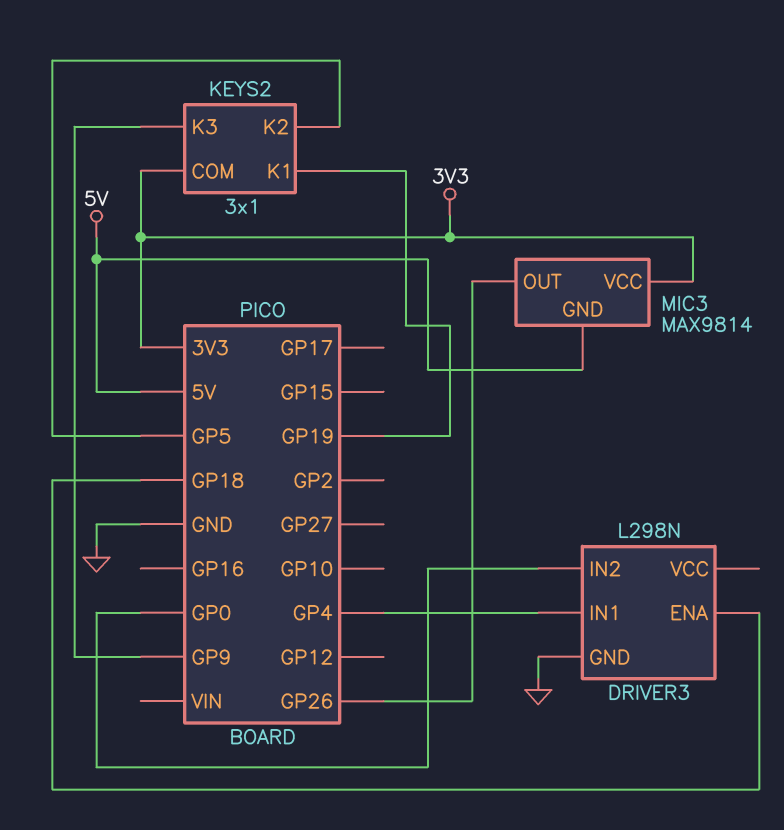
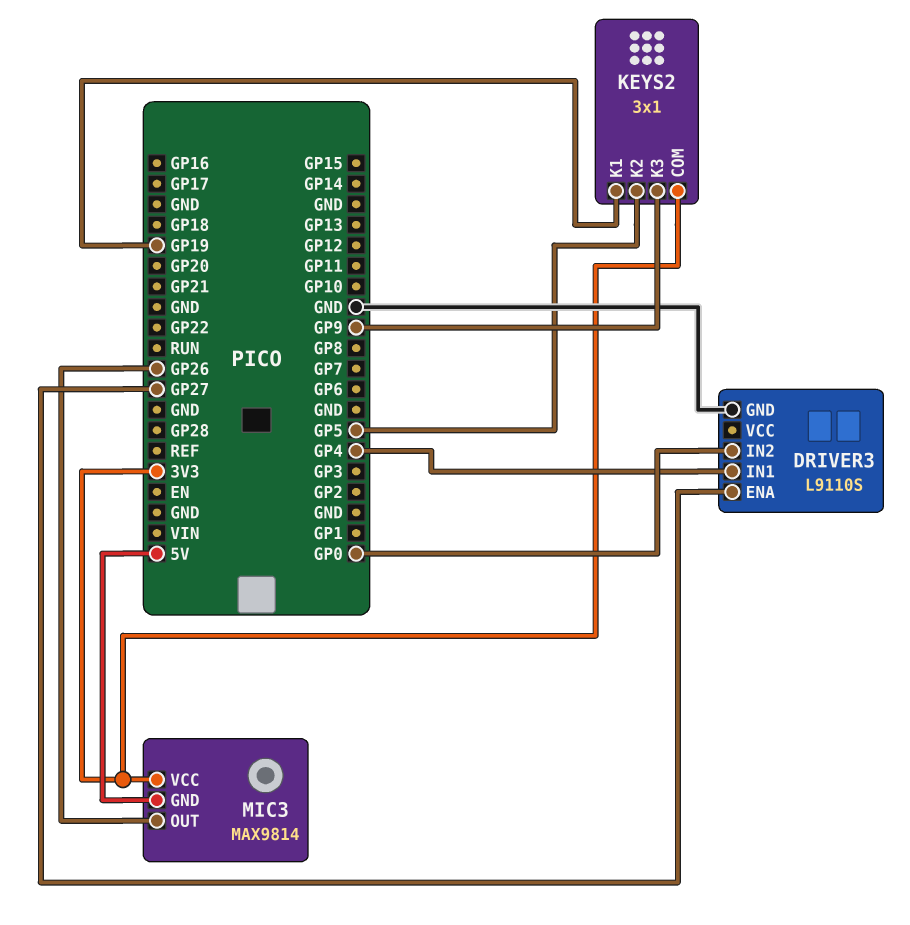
DRIVER3: L298N -> L9110S
DRIVER3 pin ENA: GP18 -> GP27

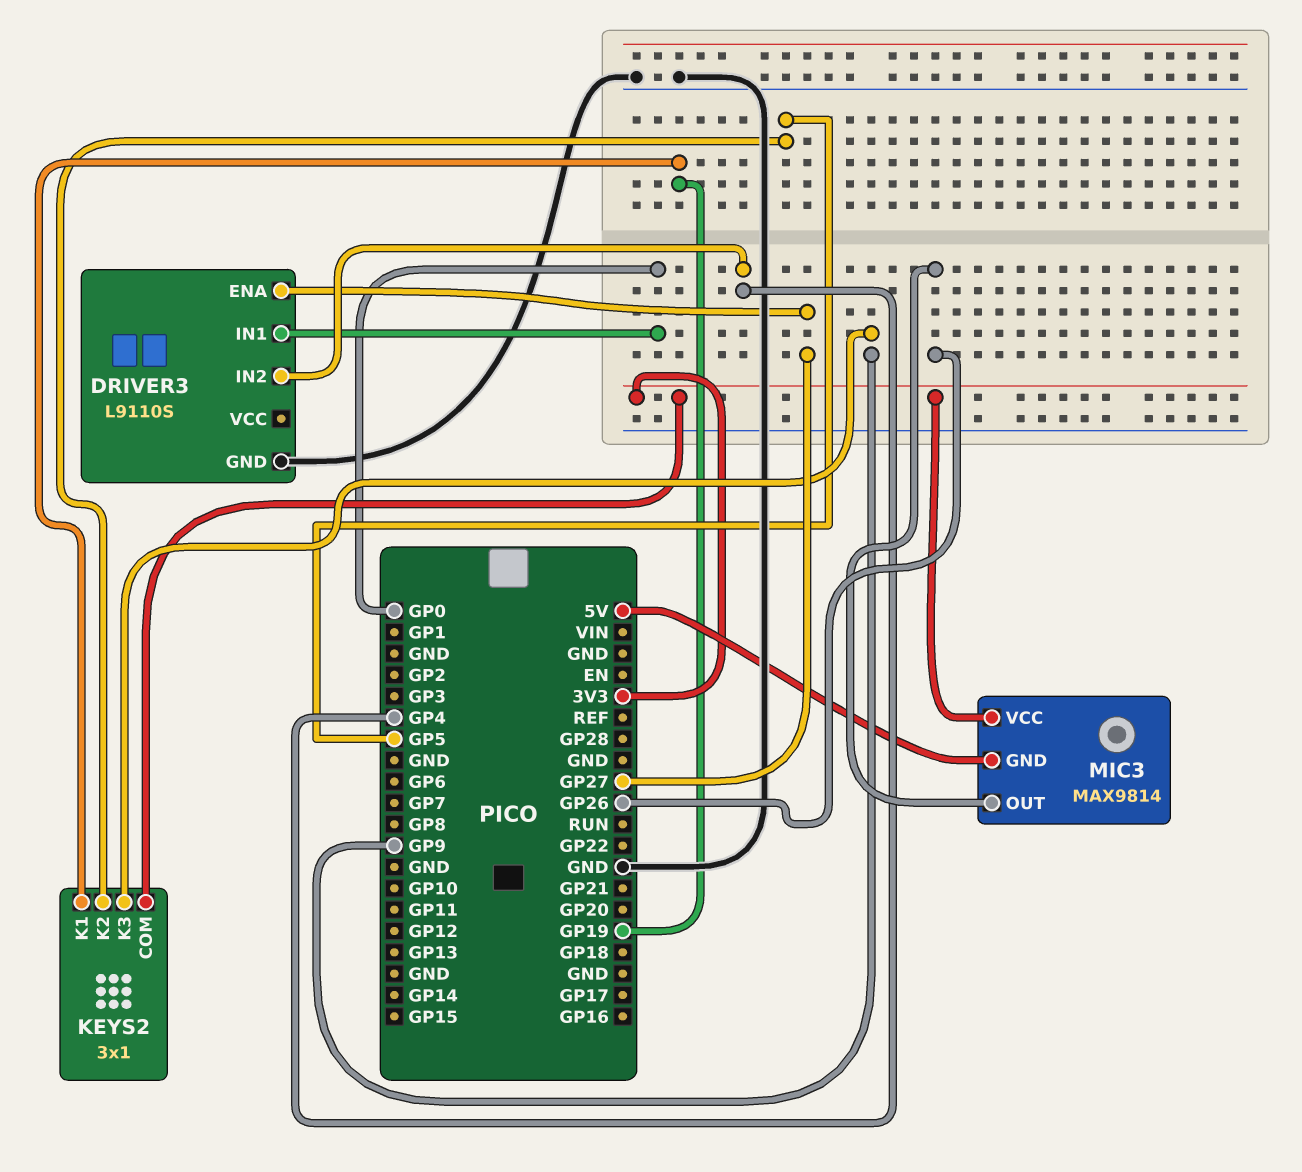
DRIVER3 pin IN1: GP4 -> GP0
DRIVER3 pin IN2: GP0 -> GP4

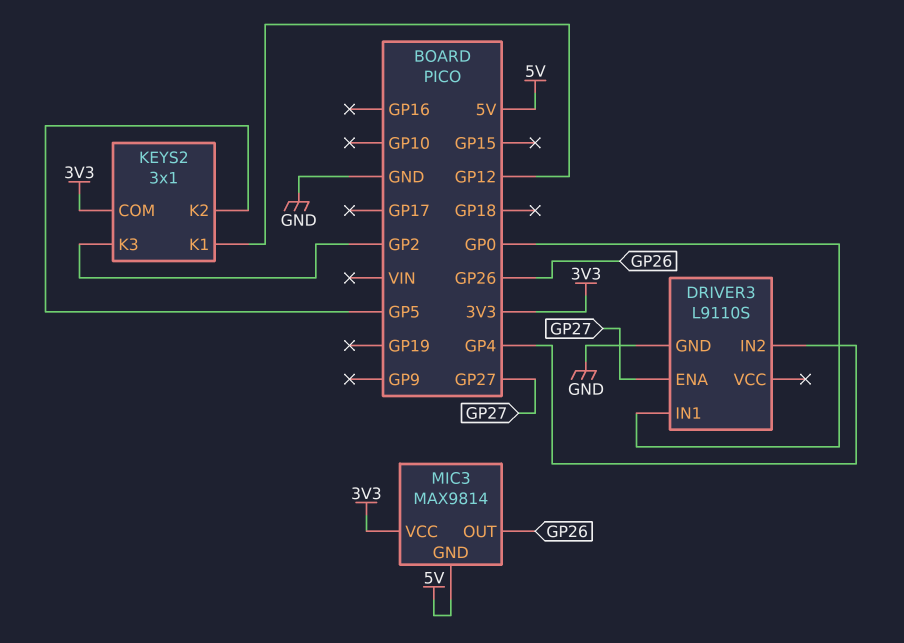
KEYS2 pin K1: GP19 -> GP12
KEYS2 pin K3: GP9 -> GP2

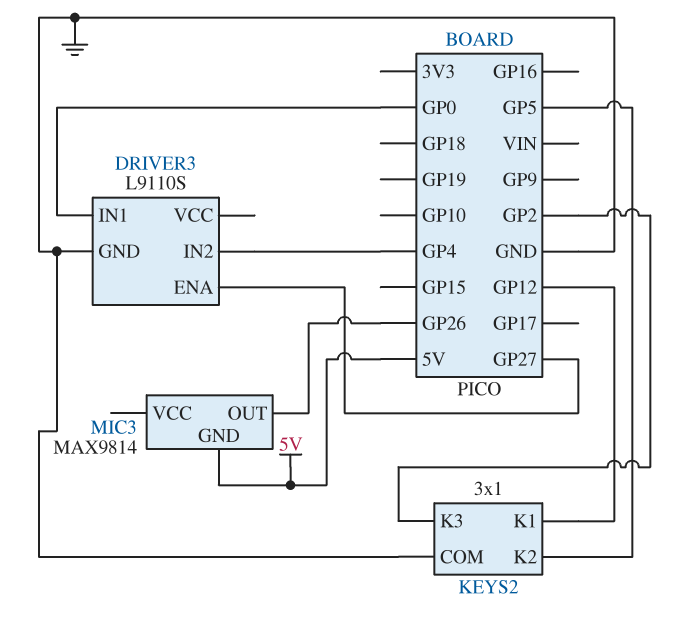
KEYS2 pin COM: 3V3 -> GND
MIC3 pin VCC: 3V3 -> none

